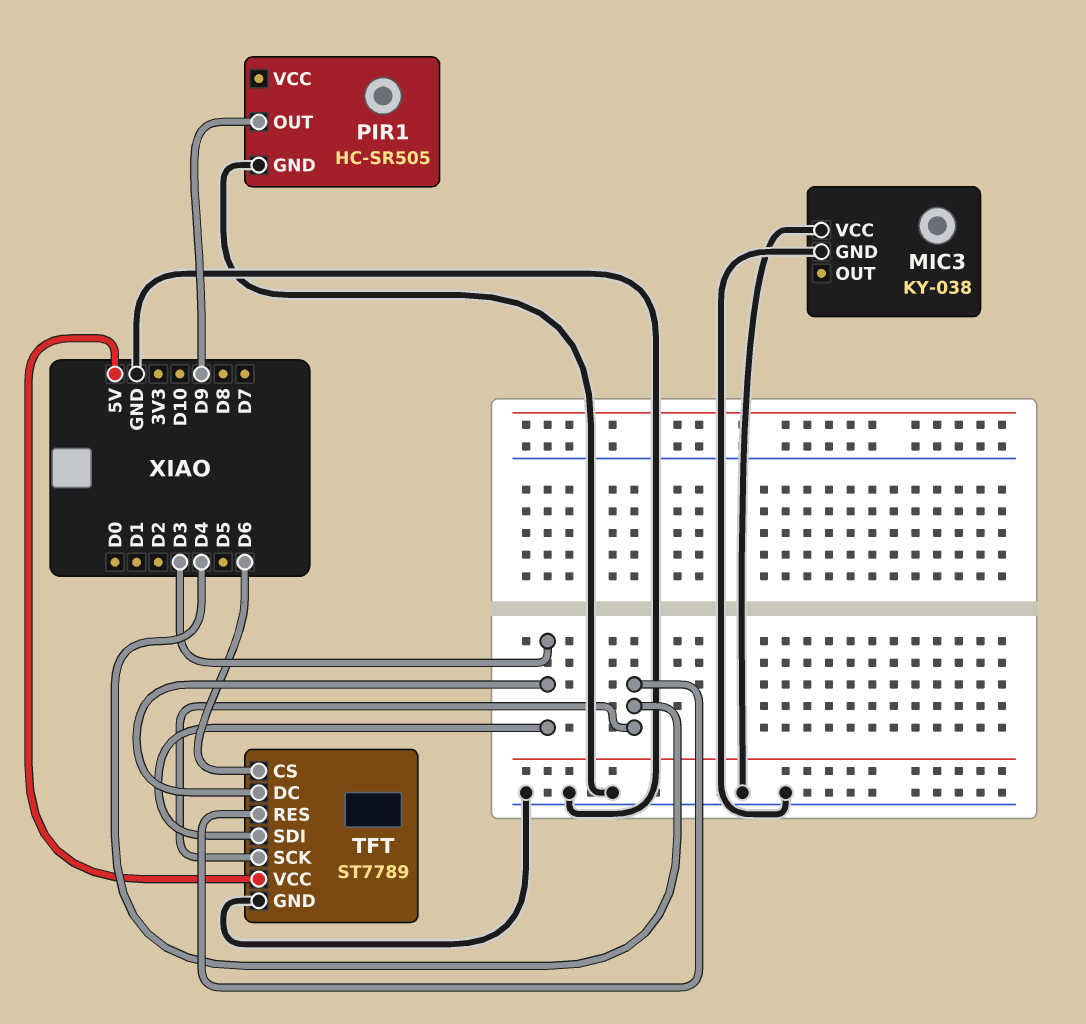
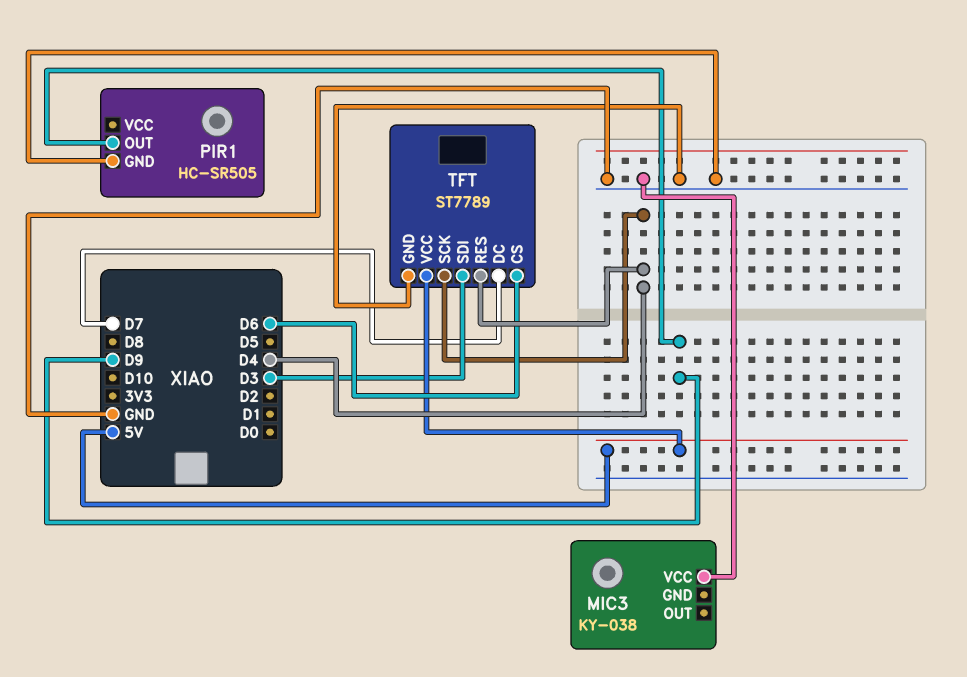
MIC3 pin GND: GND -> none
TFT pin DC: D3 -> D7

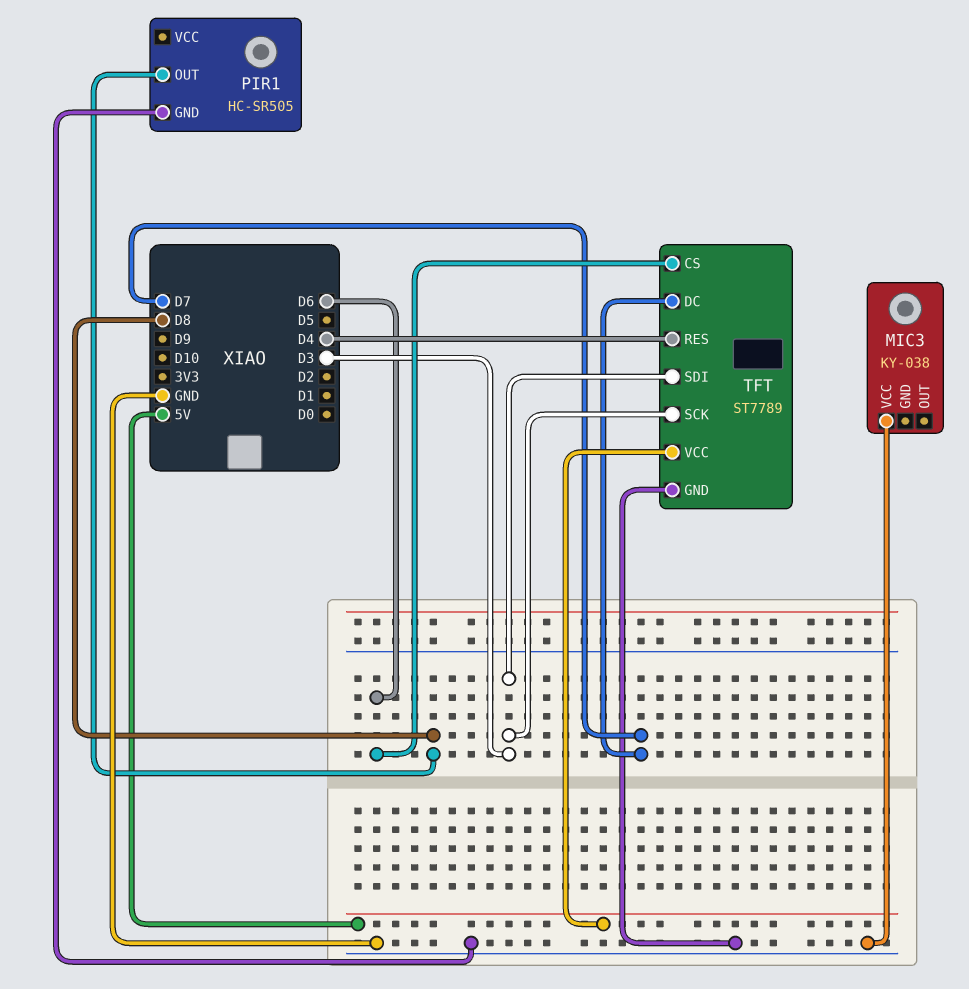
PIR1 pin OUT: D9 -> D8
TFT pin SCK: D4 -> D3

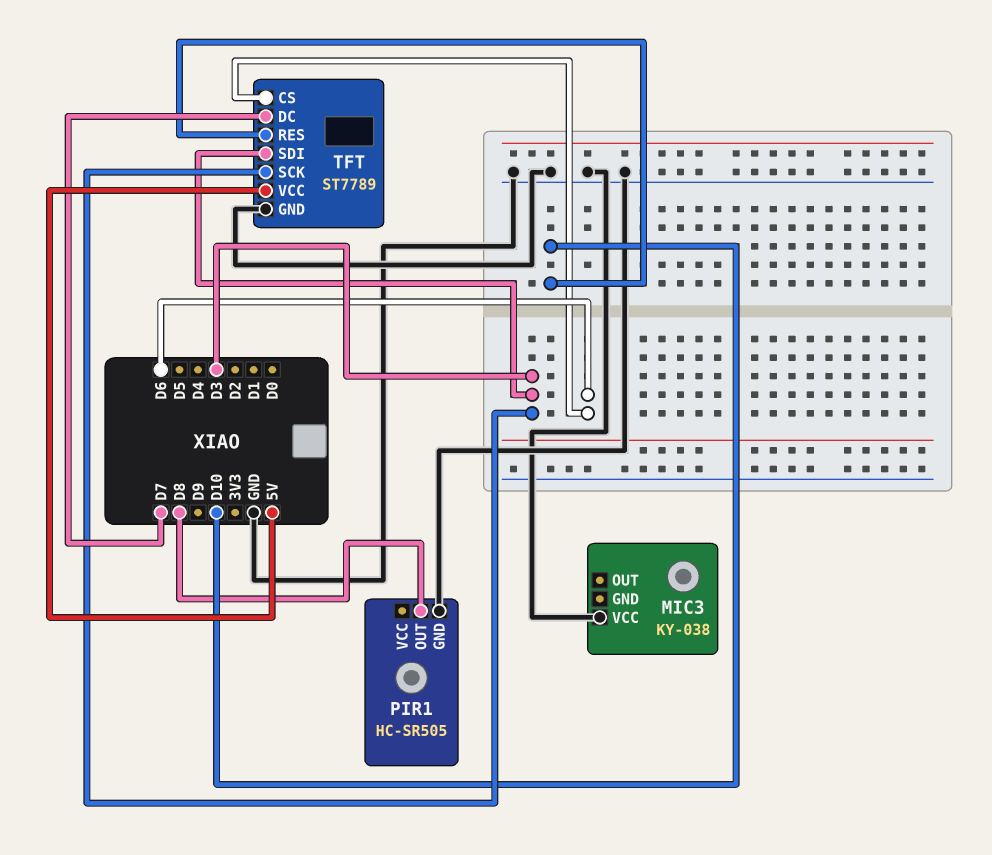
TFT pin RES: D4 -> D10

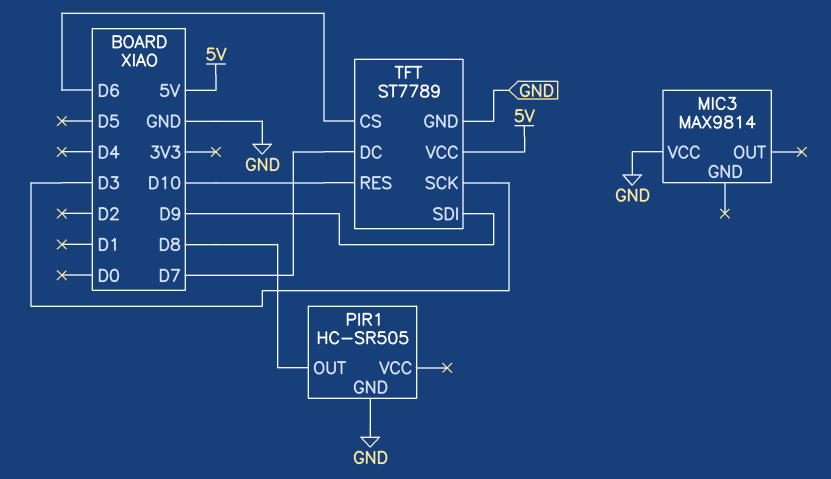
MIC3: KY-038 -> MAX9814
TFT pin SDI: D3 -> D9

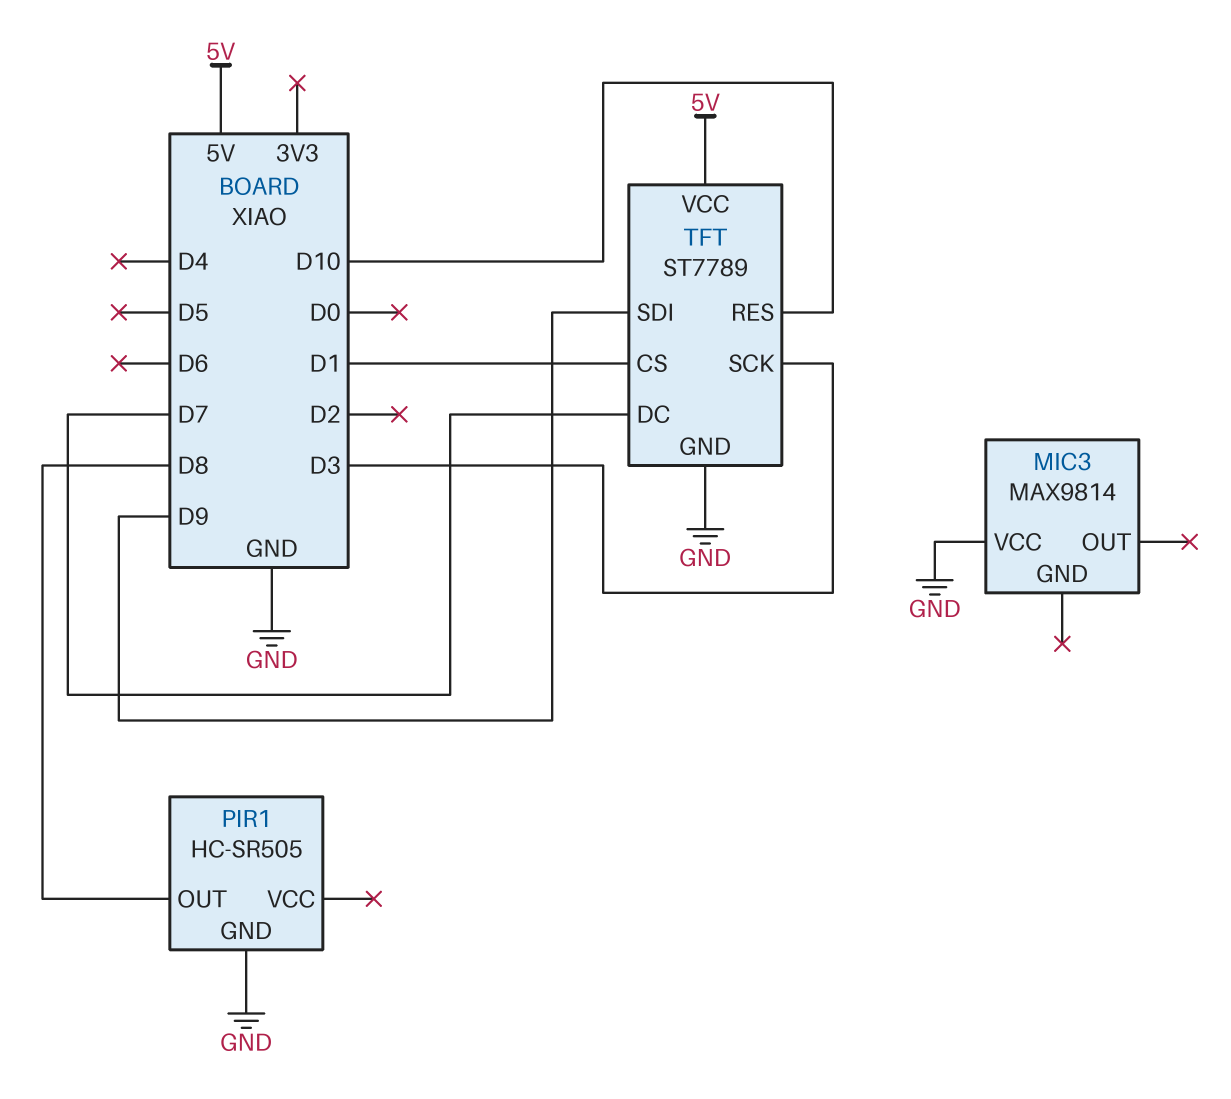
TFT pin CS: D6 -> D1

